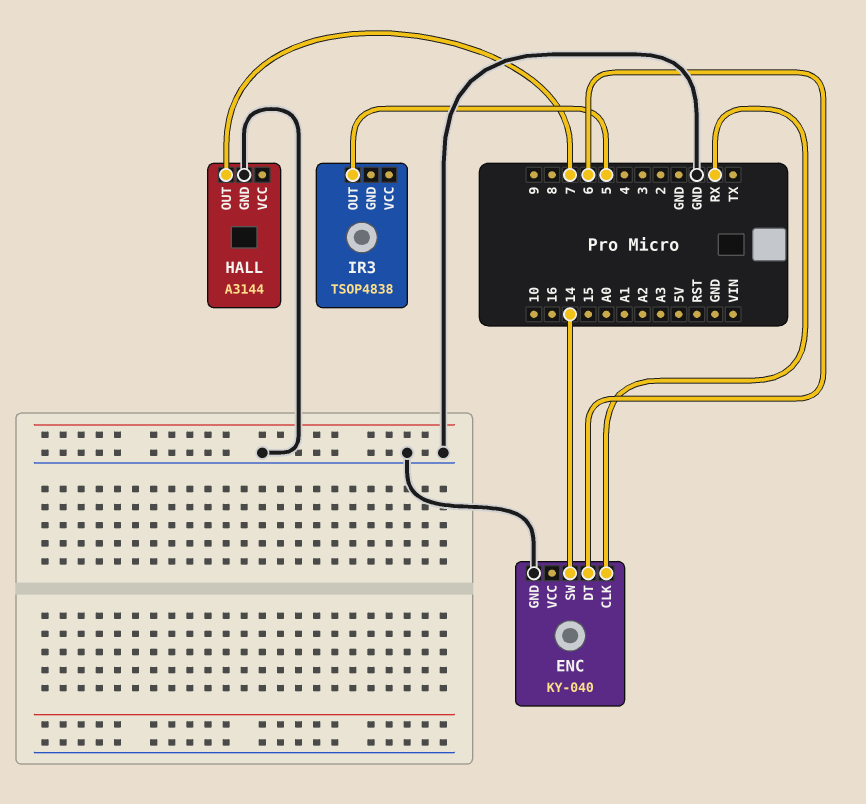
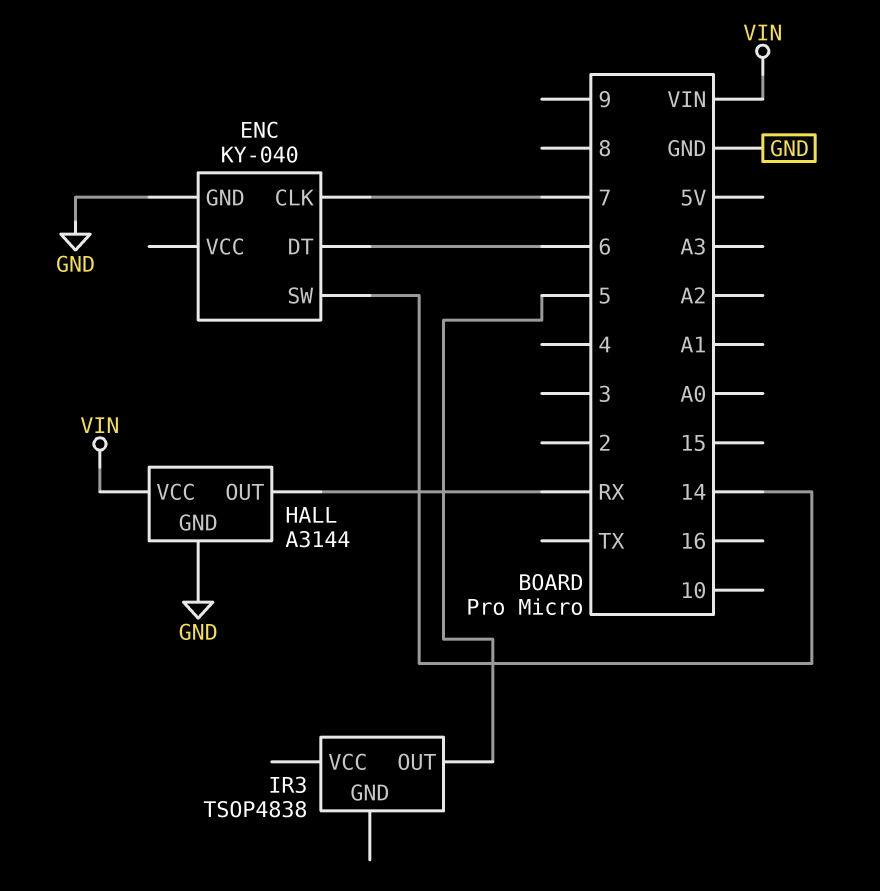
ENC pin CLK: RX -> 7
HALL pin OUT: 7 -> RX
HALL pin VCC: none -> VIN

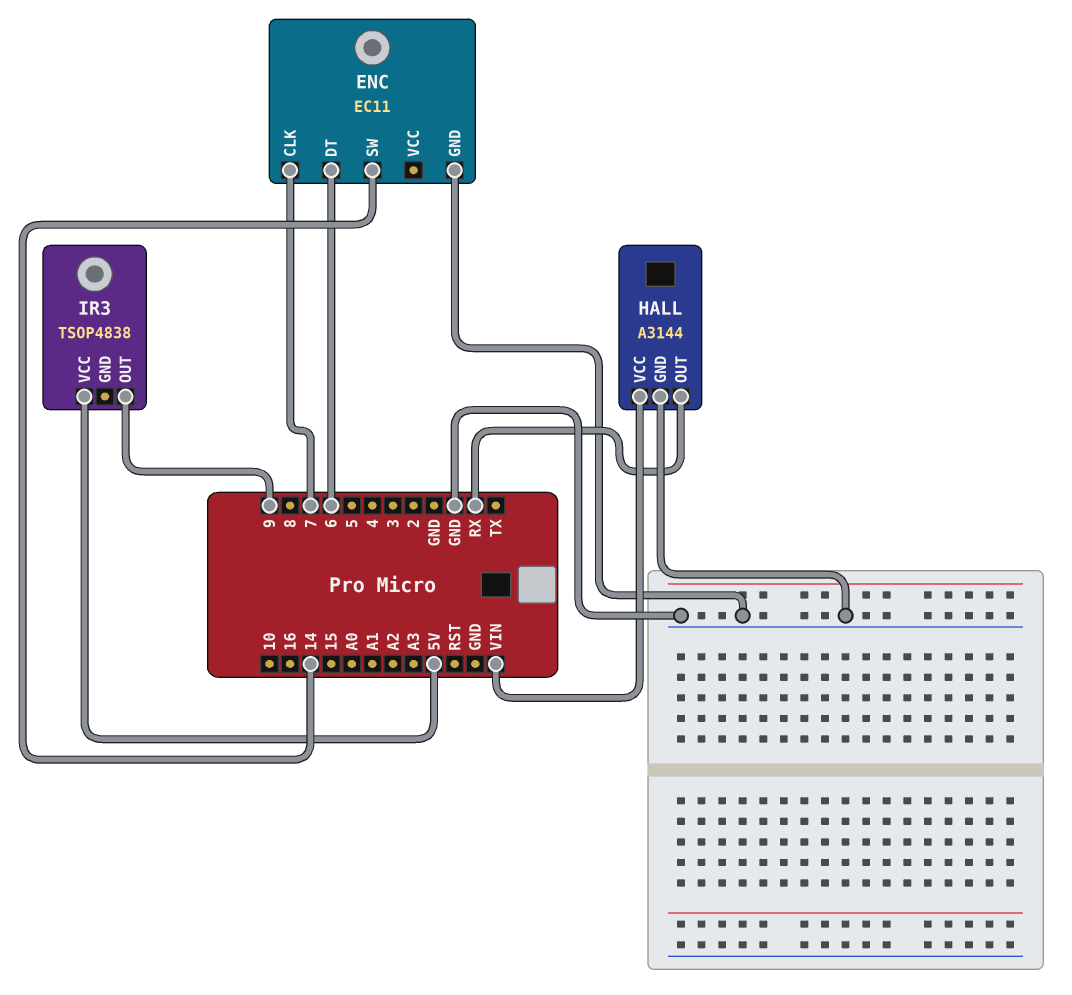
ENC: KY-040 -> EC11
IR3 pin OUT: 5 -> 9
IR3 pin VCC: none -> 5V

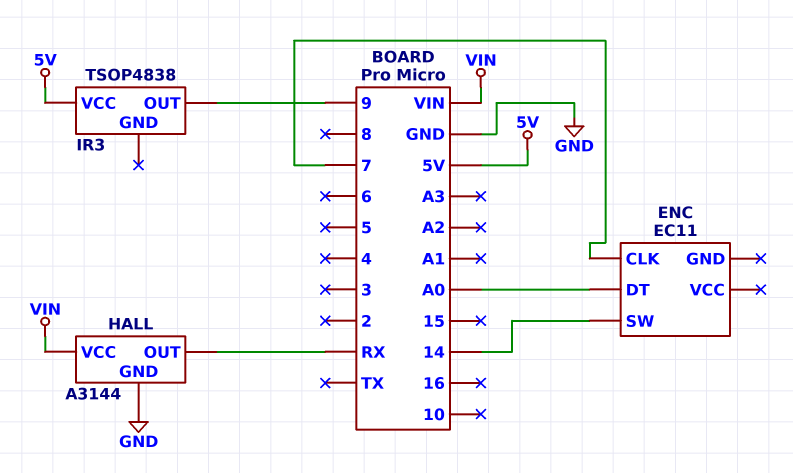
ENC pin DT: 6 -> A0
ENC pin GND: GND -> none

